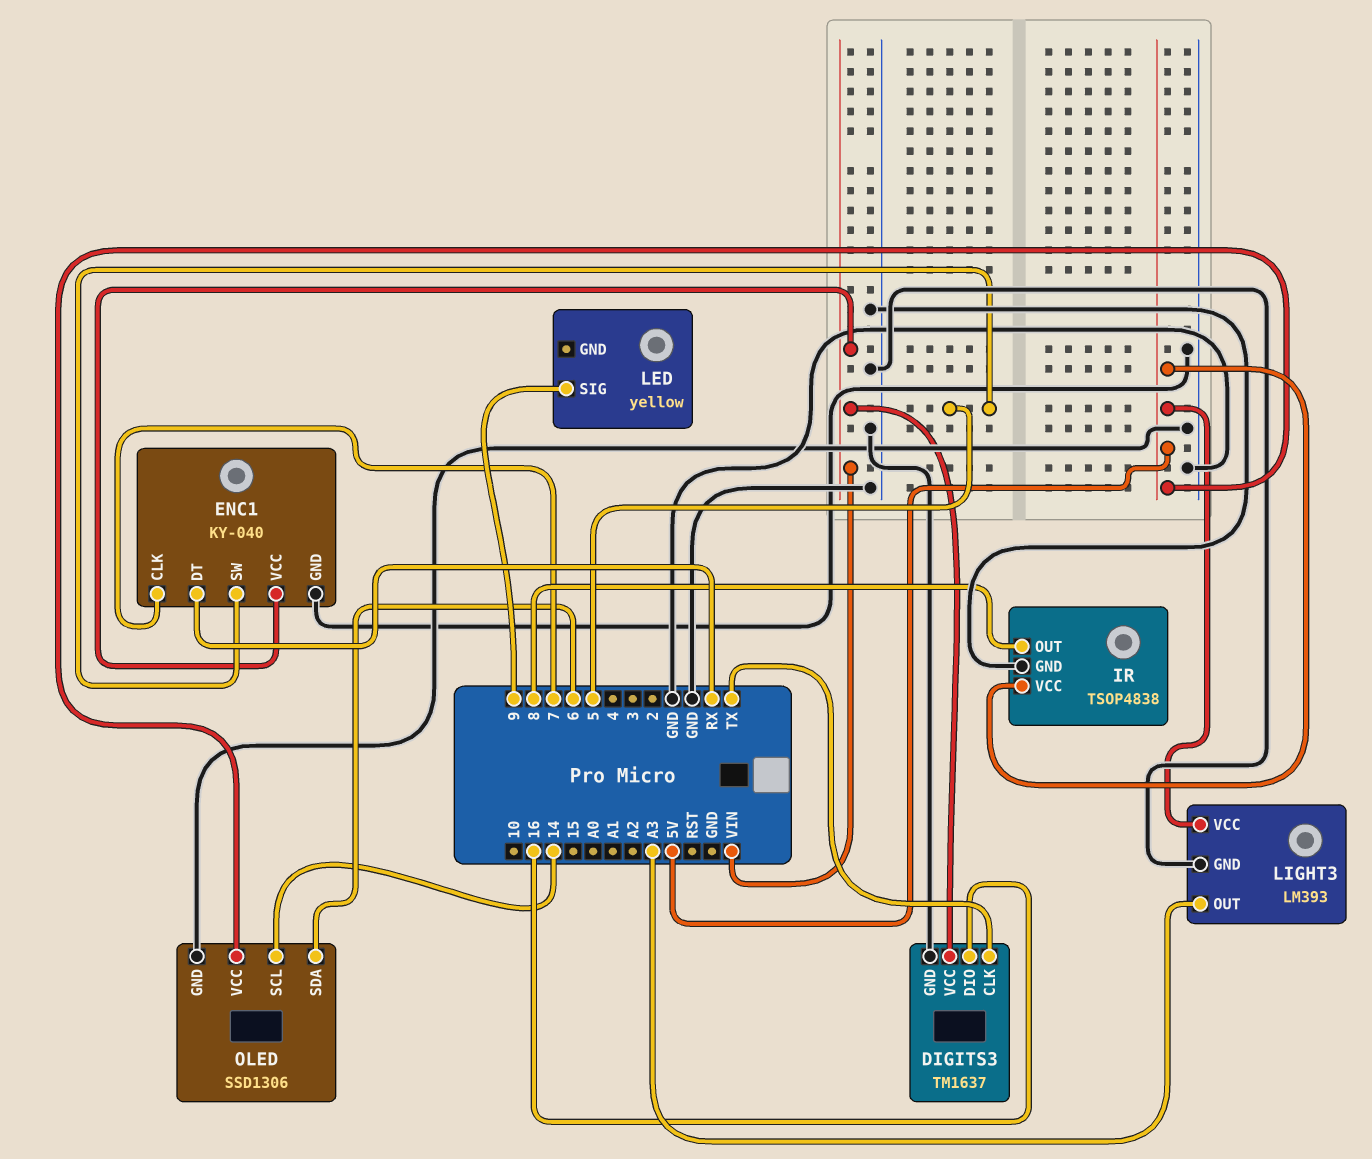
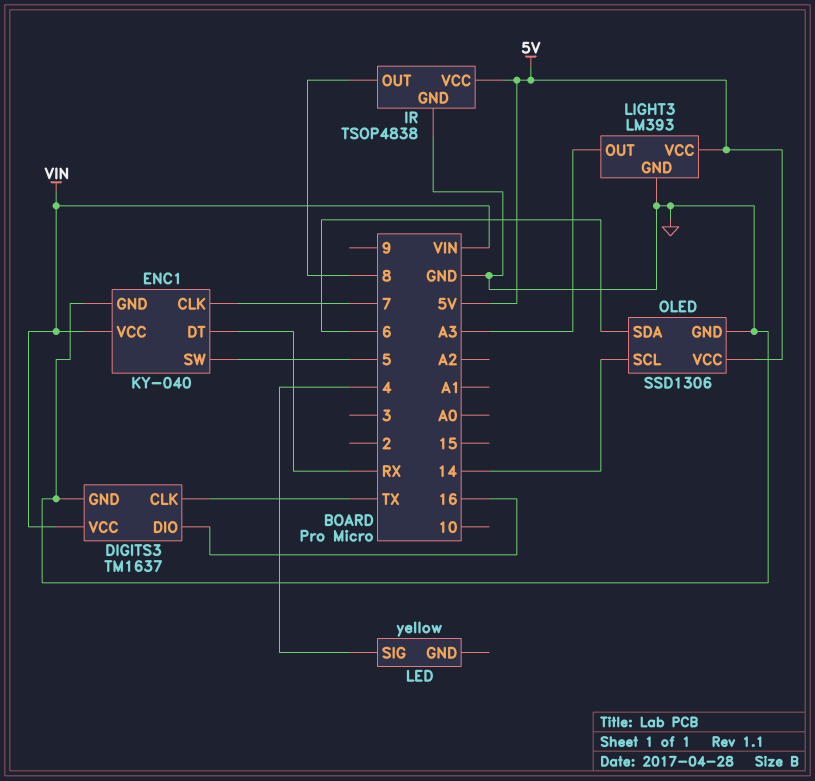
LED pin SIG: 9 -> 4

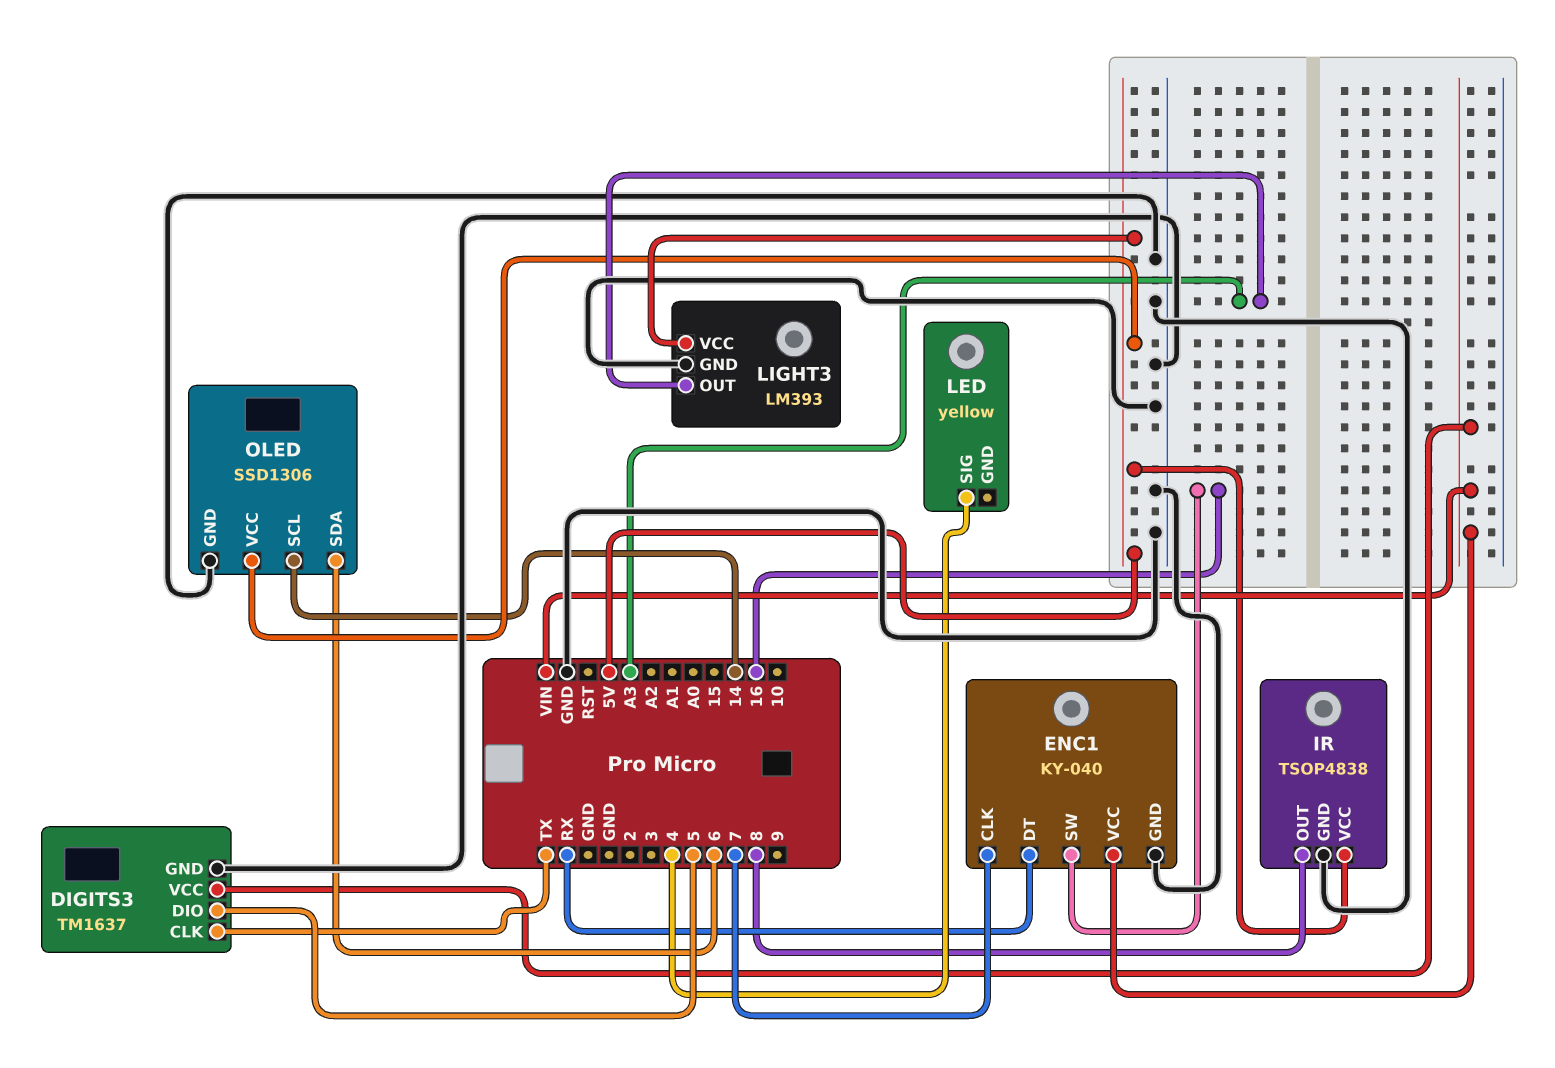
DIGITS3 pin DIO: 16 -> 5
ENC1 pin SW: 5 -> 16

